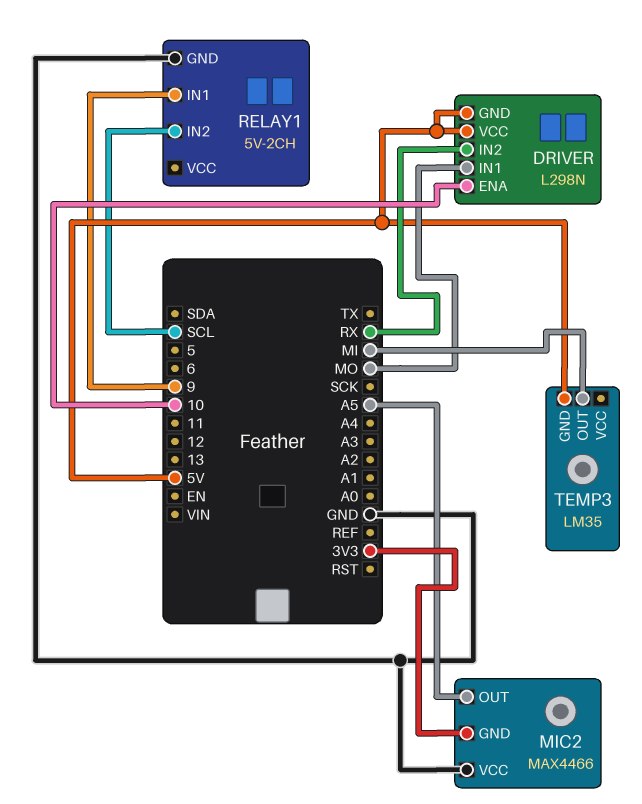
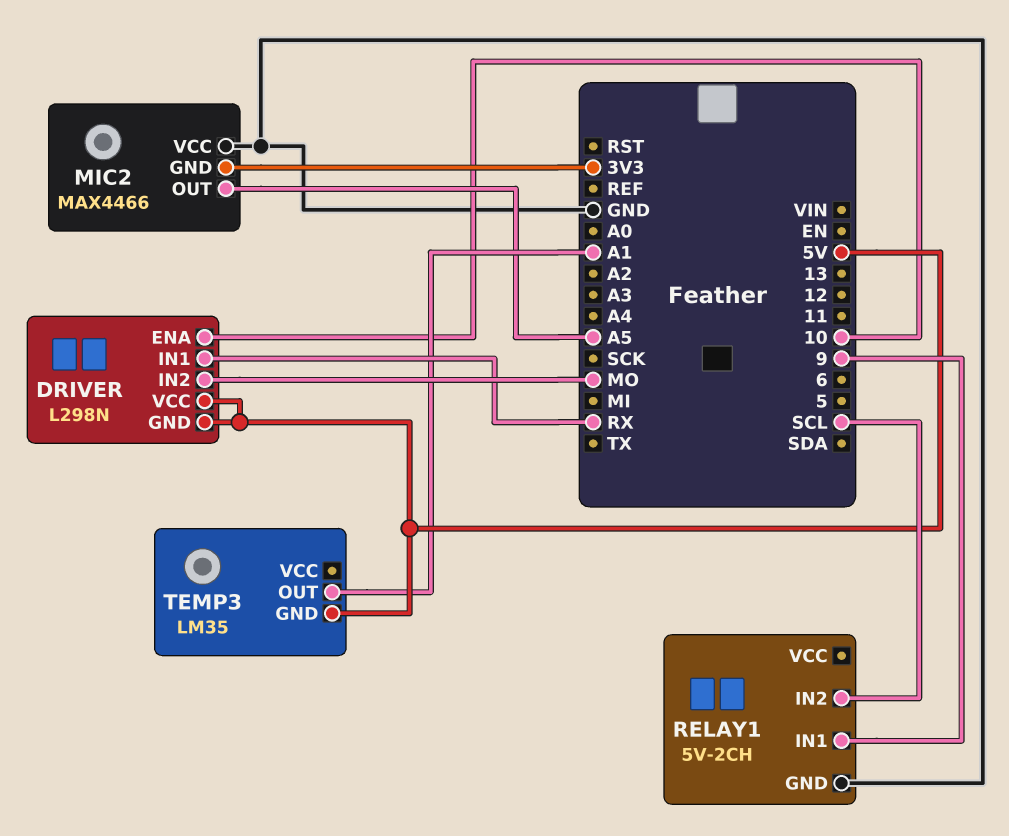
DRIVER pin IN1: MO -> RX
DRIVER pin IN2: RX -> MO
TEMP3 pin OUT: MI -> A1

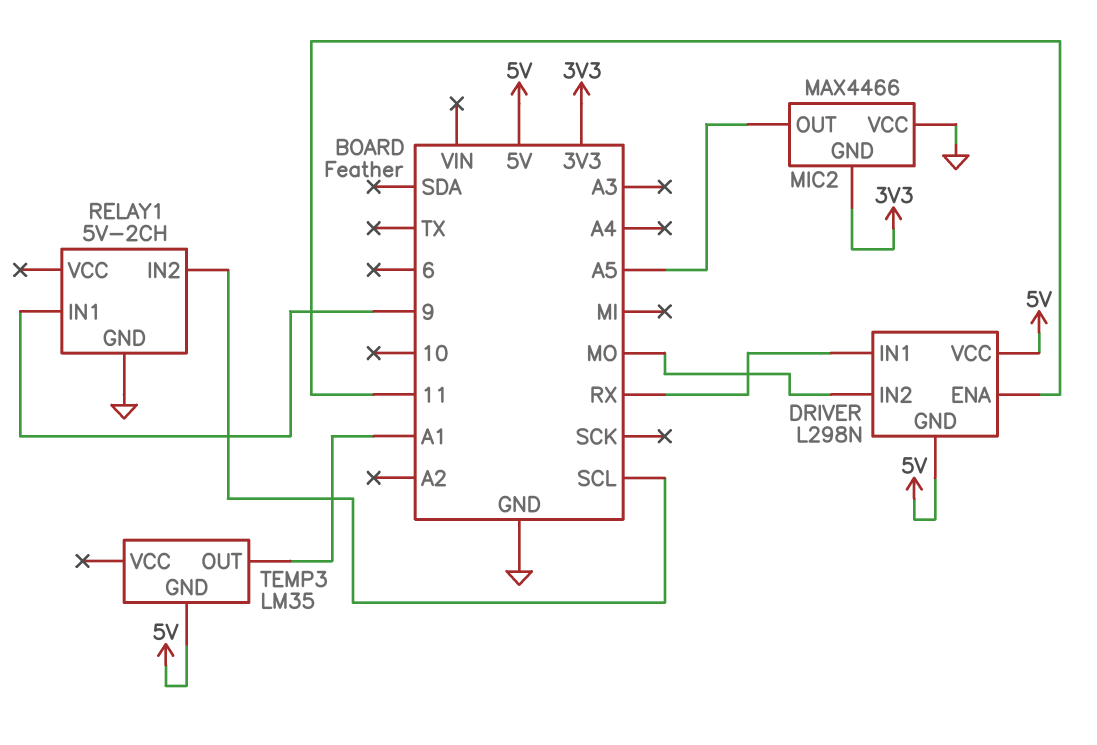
DRIVER pin ENA: 10 -> 11

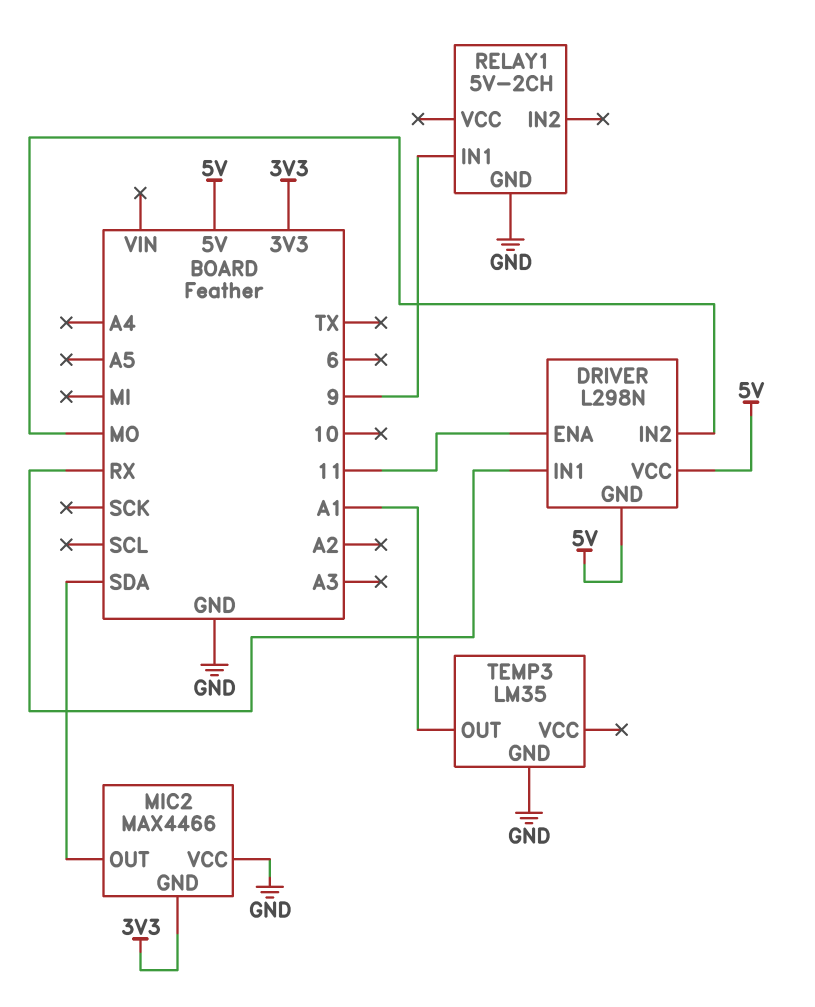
MIC2 pin OUT: A5 -> SDA
RELAY1 pin IN2: SCL -> none
TEMP3 pin GND: 5V -> GND

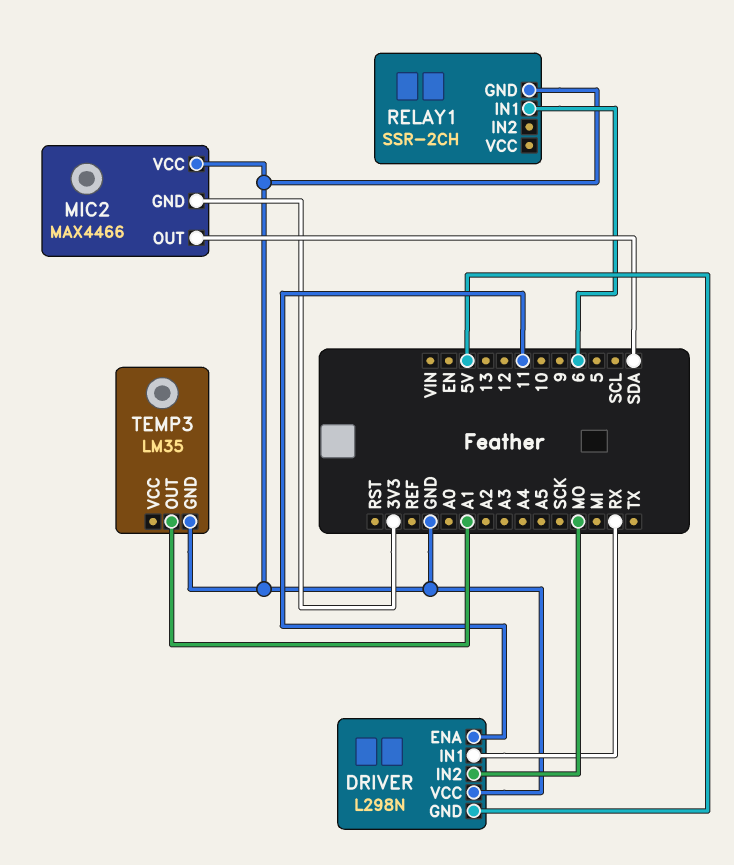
DRIVER pin VCC: 5V -> GND
RELAY1: 5V-2CH -> SSR-2CH
RELAY1 pin IN1: 9 -> 6

